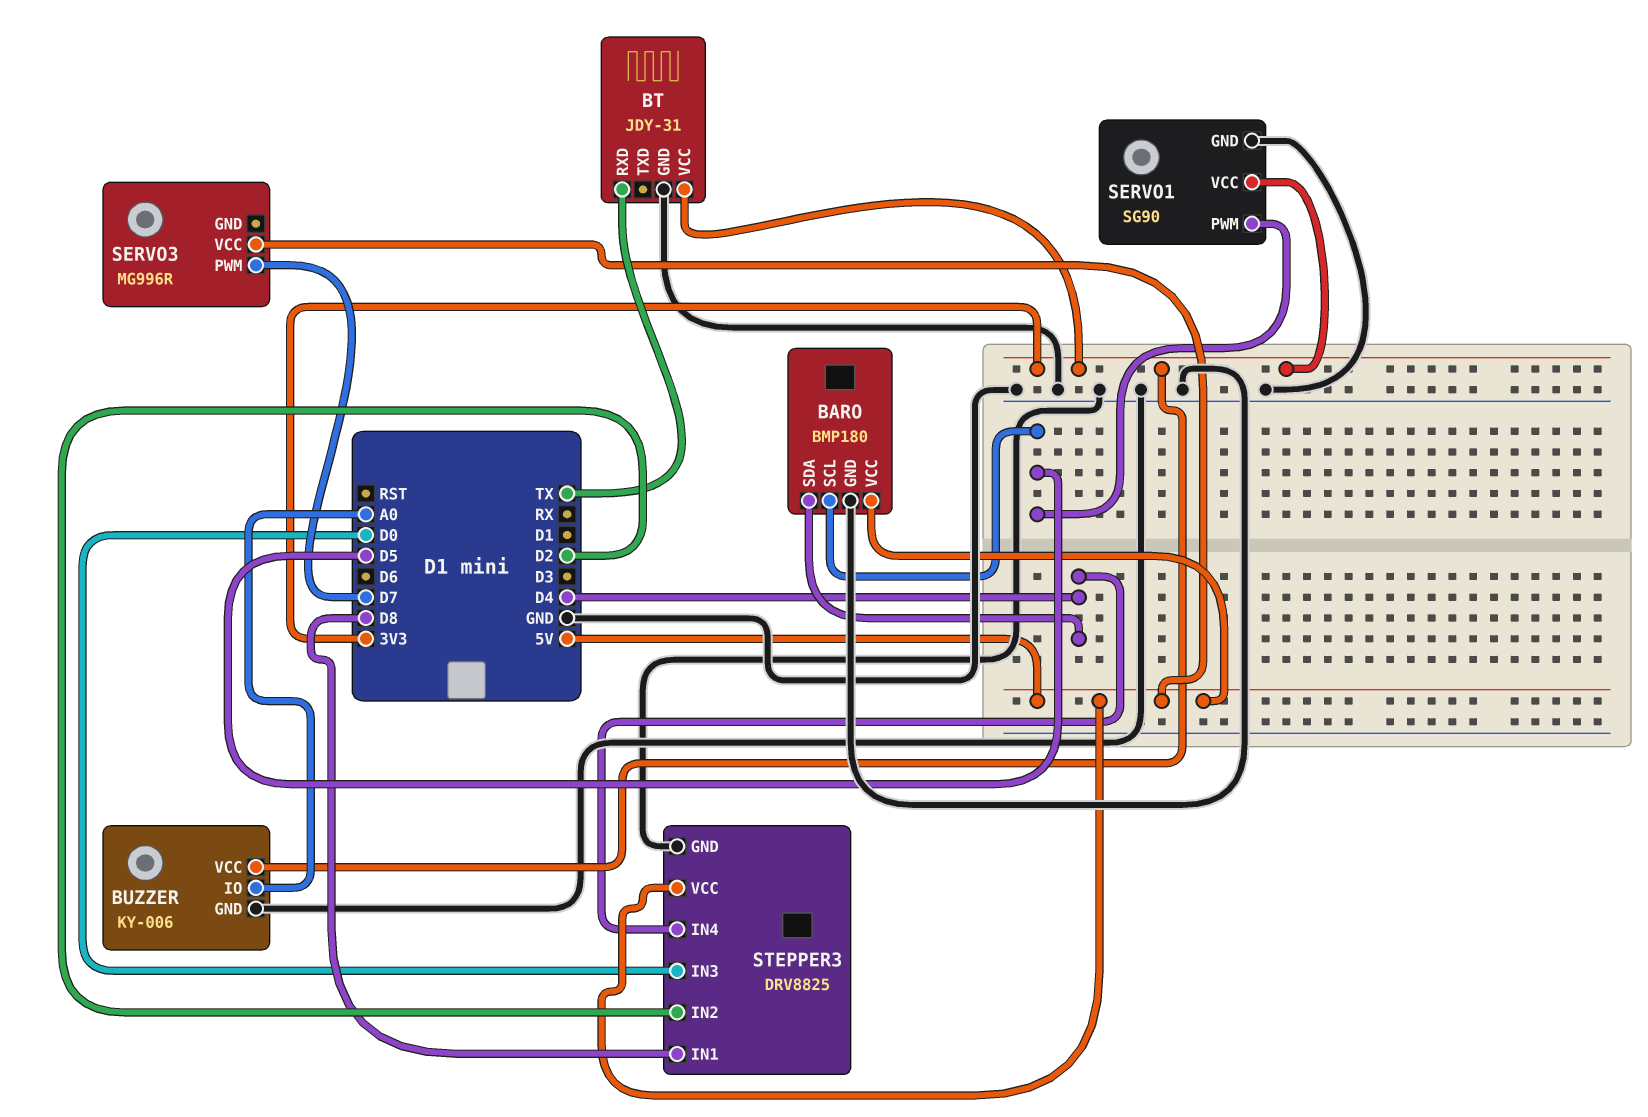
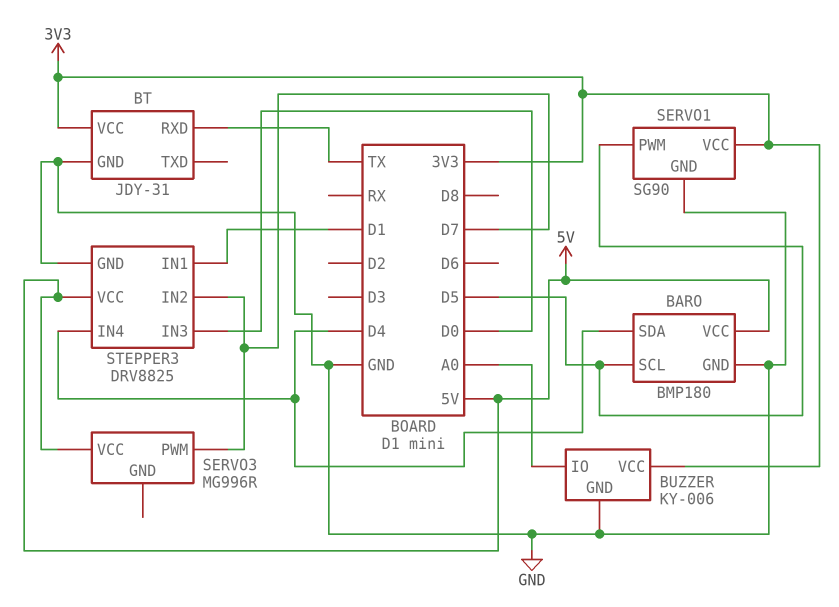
STEPPER3 pin IN1: D8 -> D1
STEPPER3 pin IN2: D2 -> D7

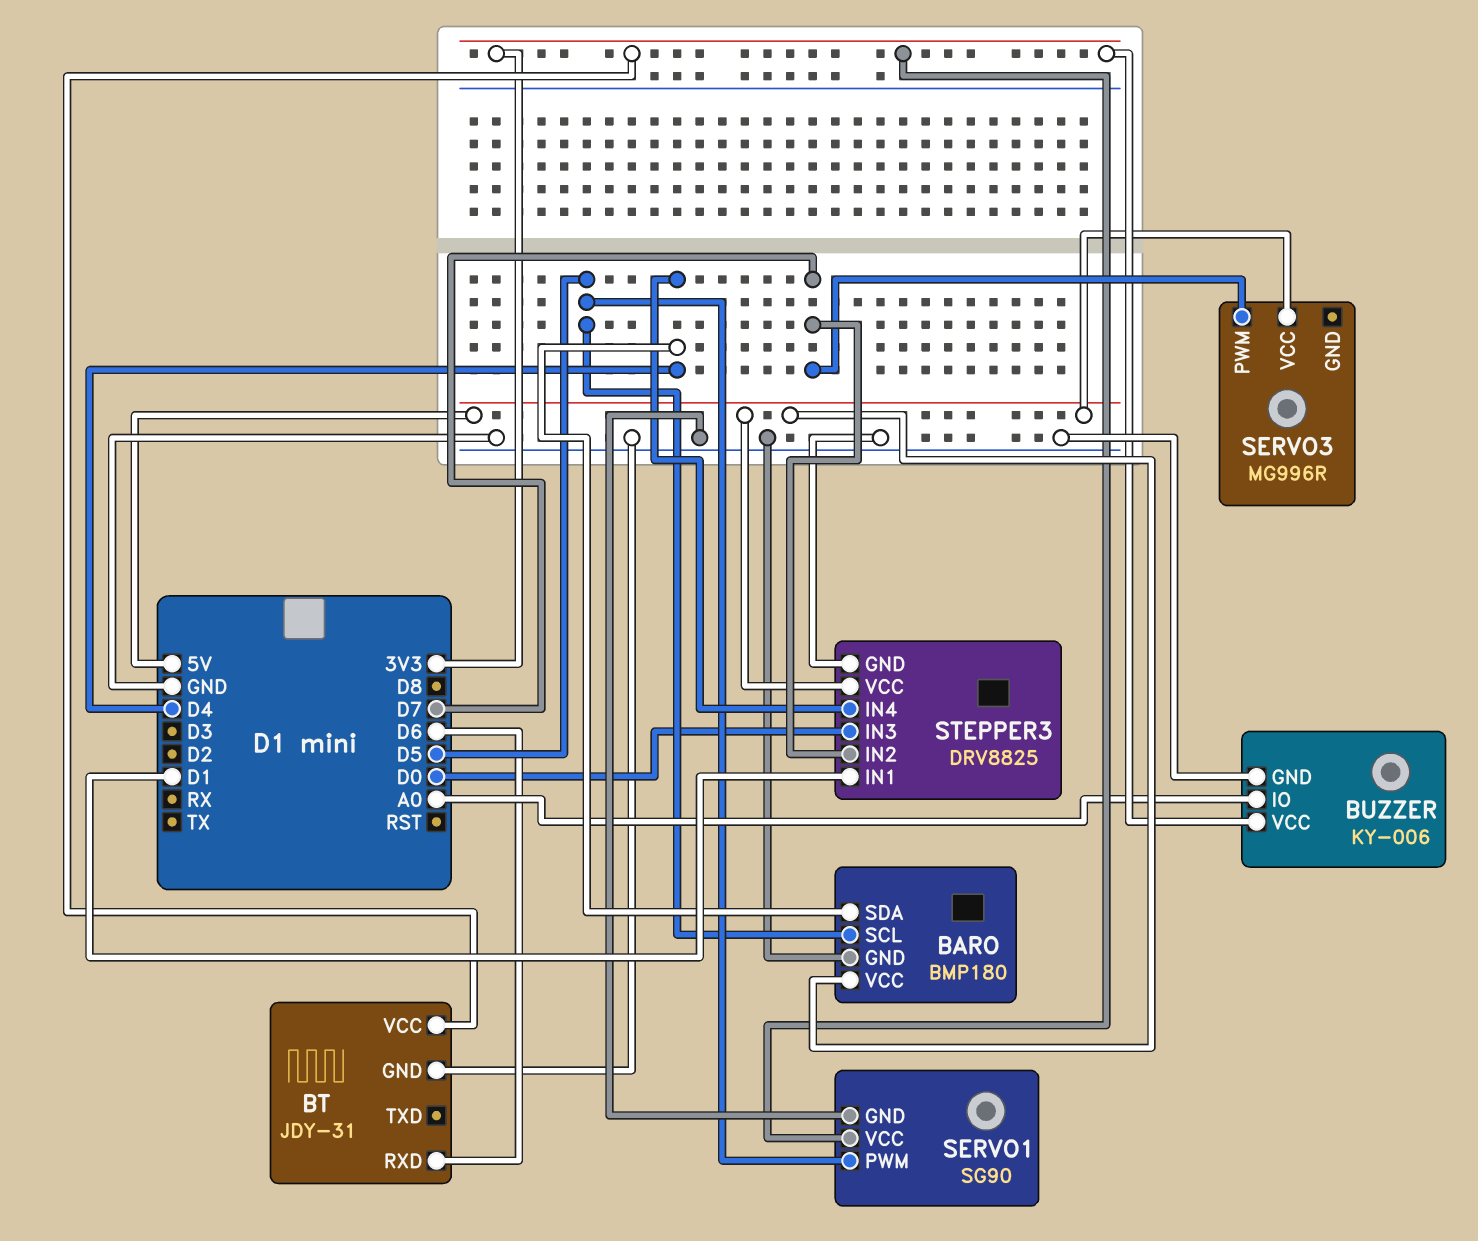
BT pin RXD: TX -> D6

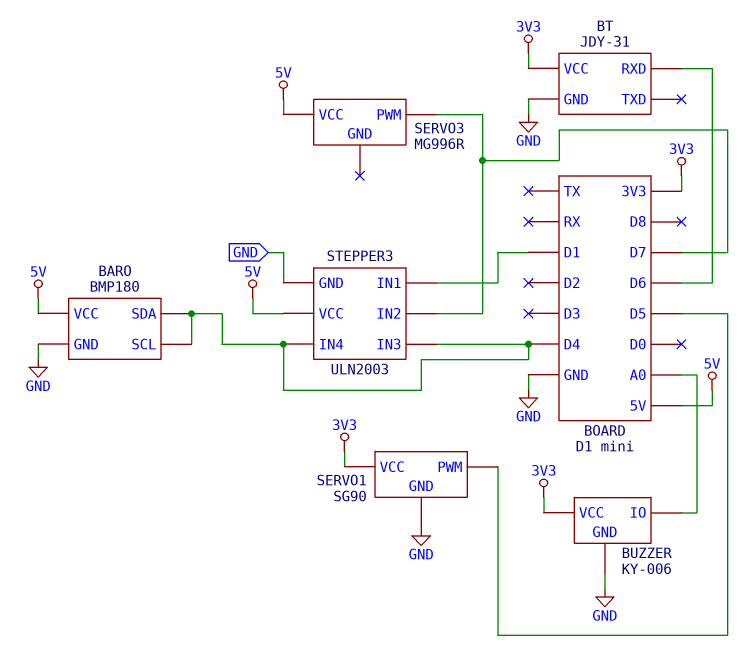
BARO pin SCL: D5 -> D4
STEPPER3: DRV8825 -> ULN2003
STEPPER3 pin IN3: D0 -> D4

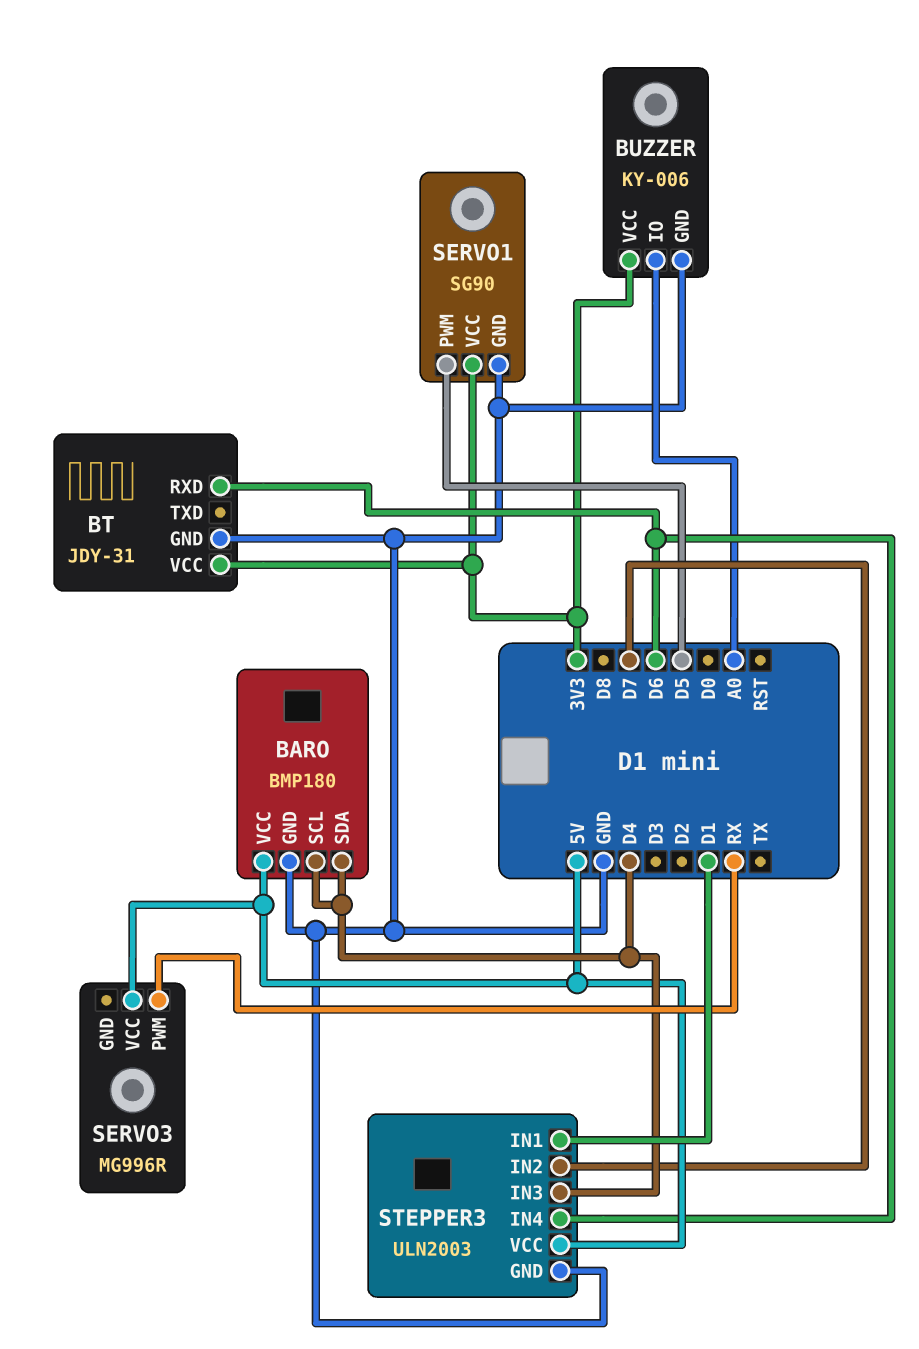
SERVO3 pin PWM: D7 -> RX
STEPPER3 pin IN4: D4 -> D6

